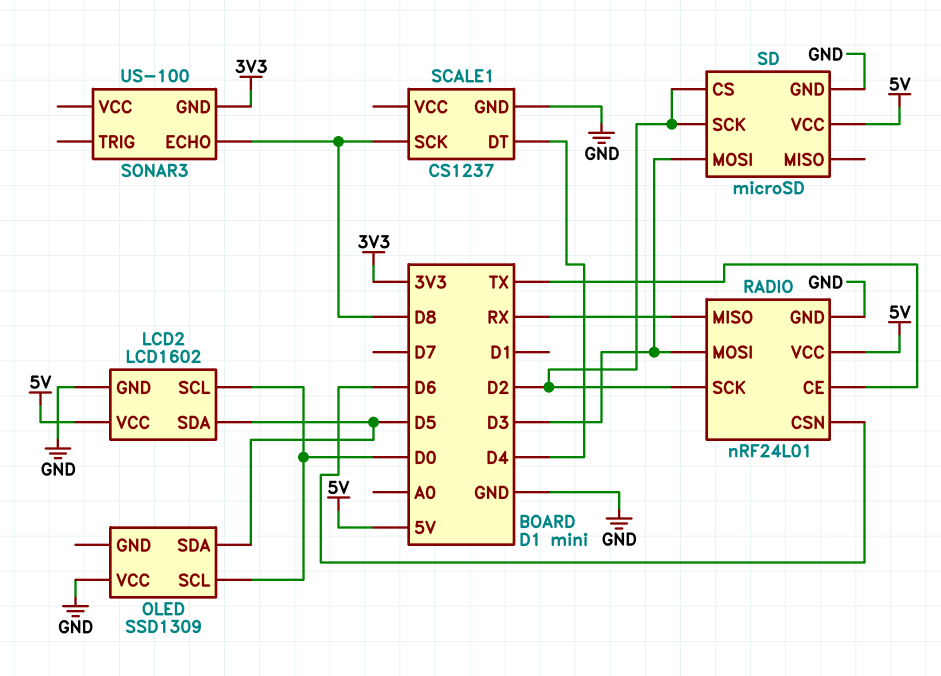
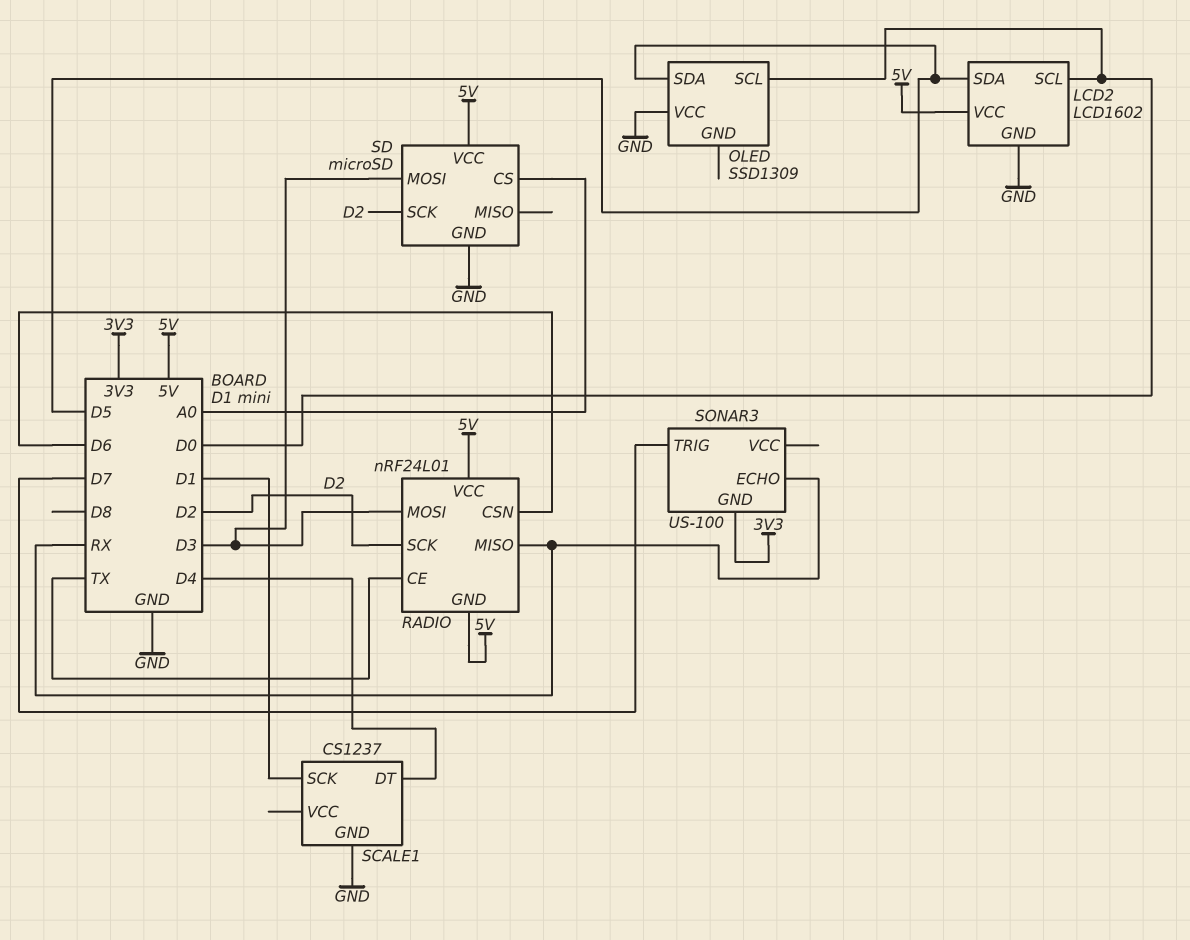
RADIO pin GND: GND -> 5V
SCALE1 pin SCK: D8 -> D1
SD pin CS: D2 -> A0
SONAR3 pin ECHO: D8 -> RX
SONAR3 pin TRIG: none -> D7

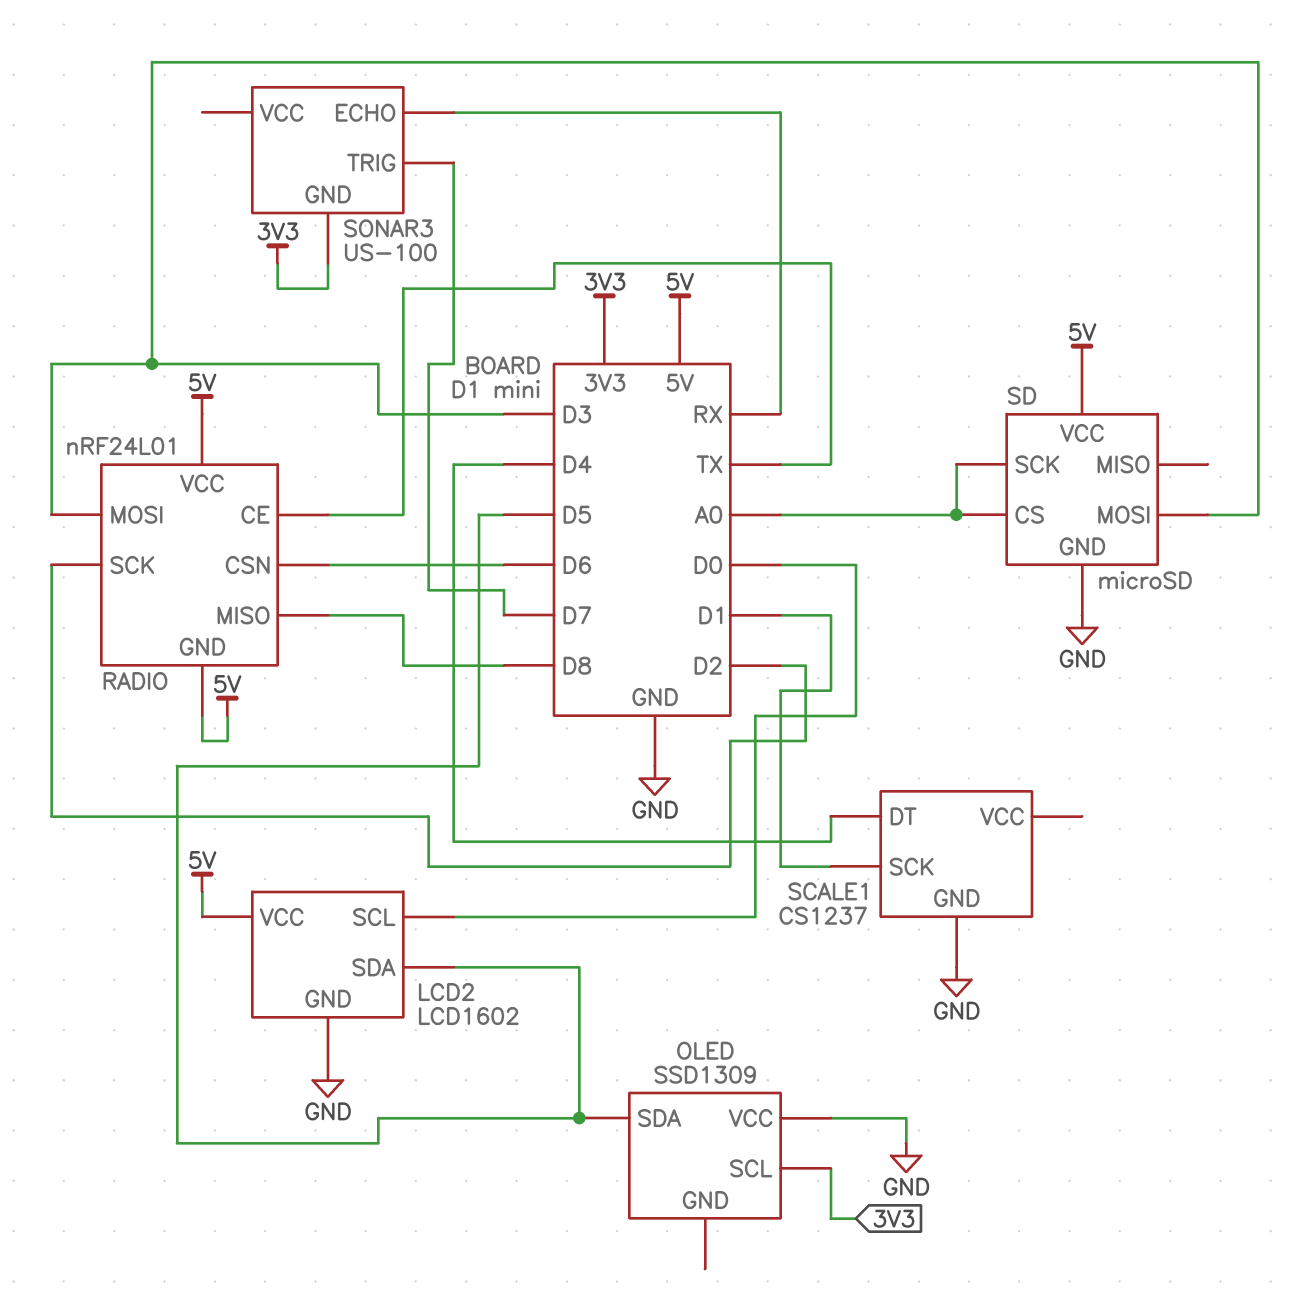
OLED pin SCL: D0 -> 3V3
RADIO pin MISO: RX -> D8
SD pin SCK: D2 -> A0

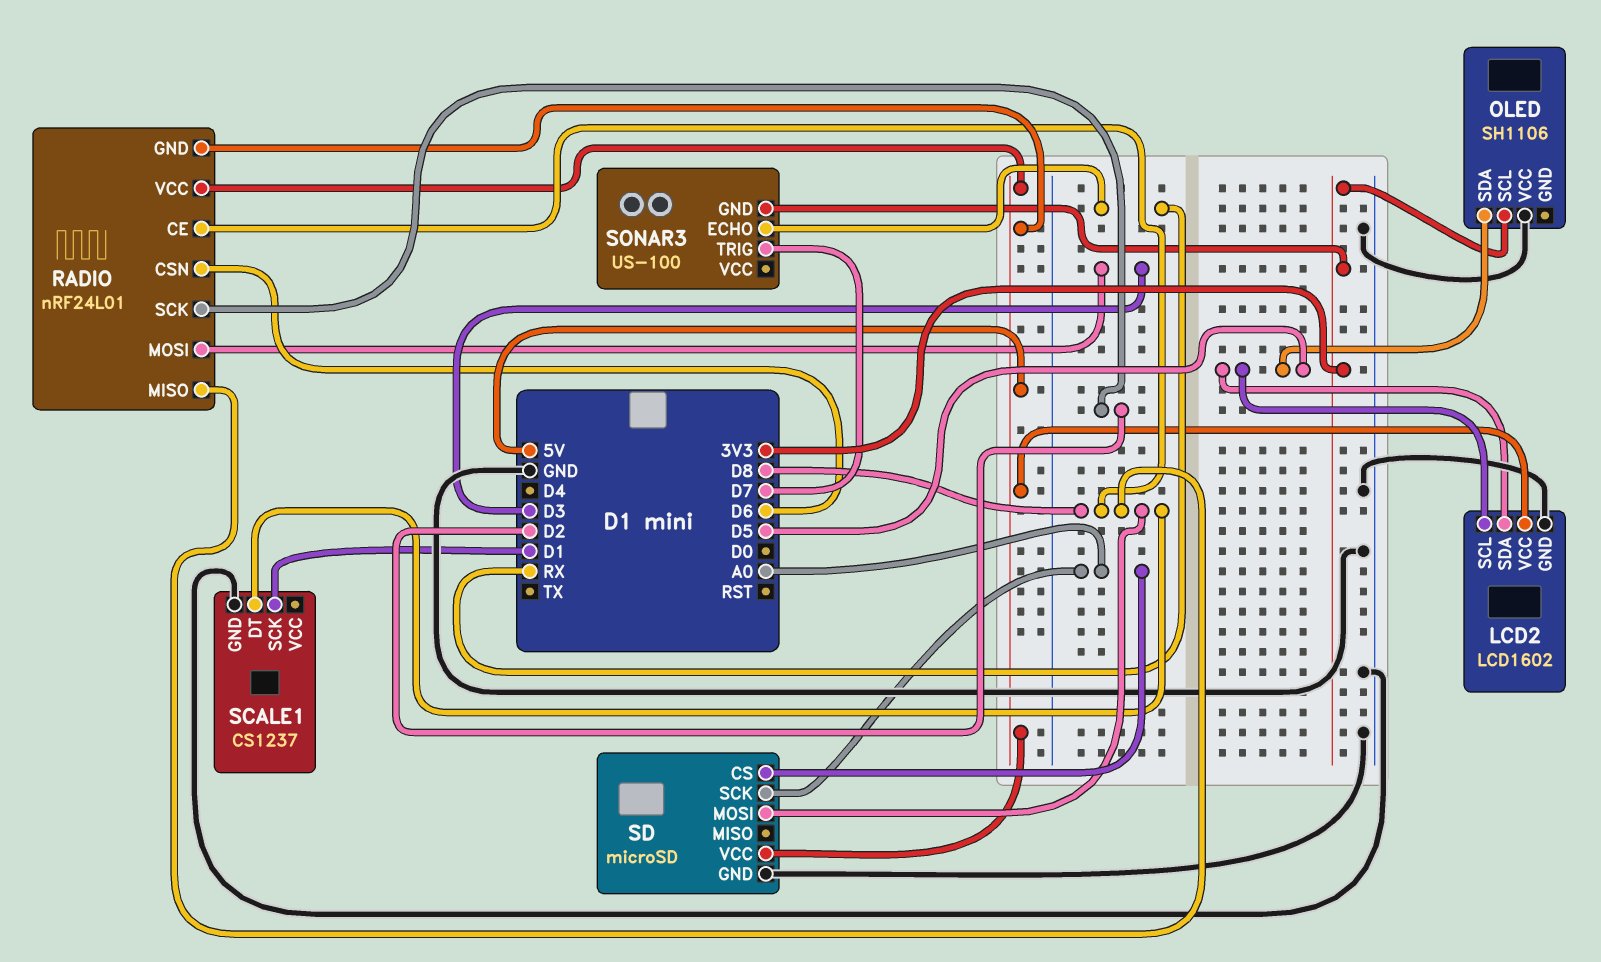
LCD2 pin SCL: D0 -> D5
OLED: SSD1309 -> SH1106
RADIO pin CE: TX -> D8
SCALE1 pin DT: D4 -> D8
SD pin MOSI: D3 -> D8

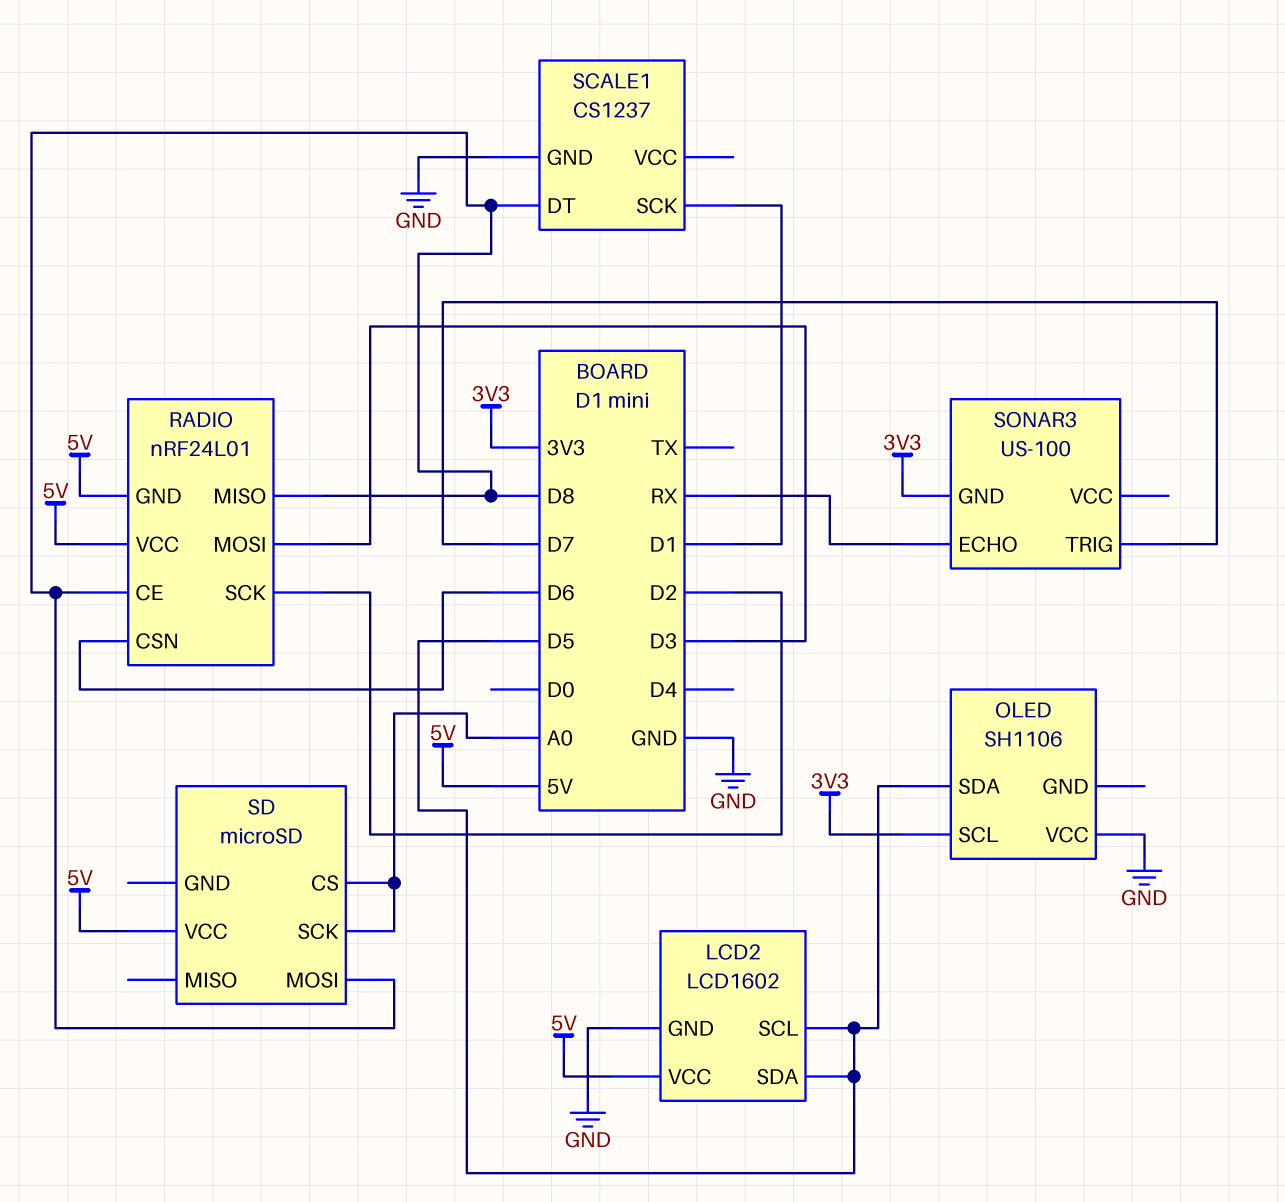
SD pin GND: GND -> none

